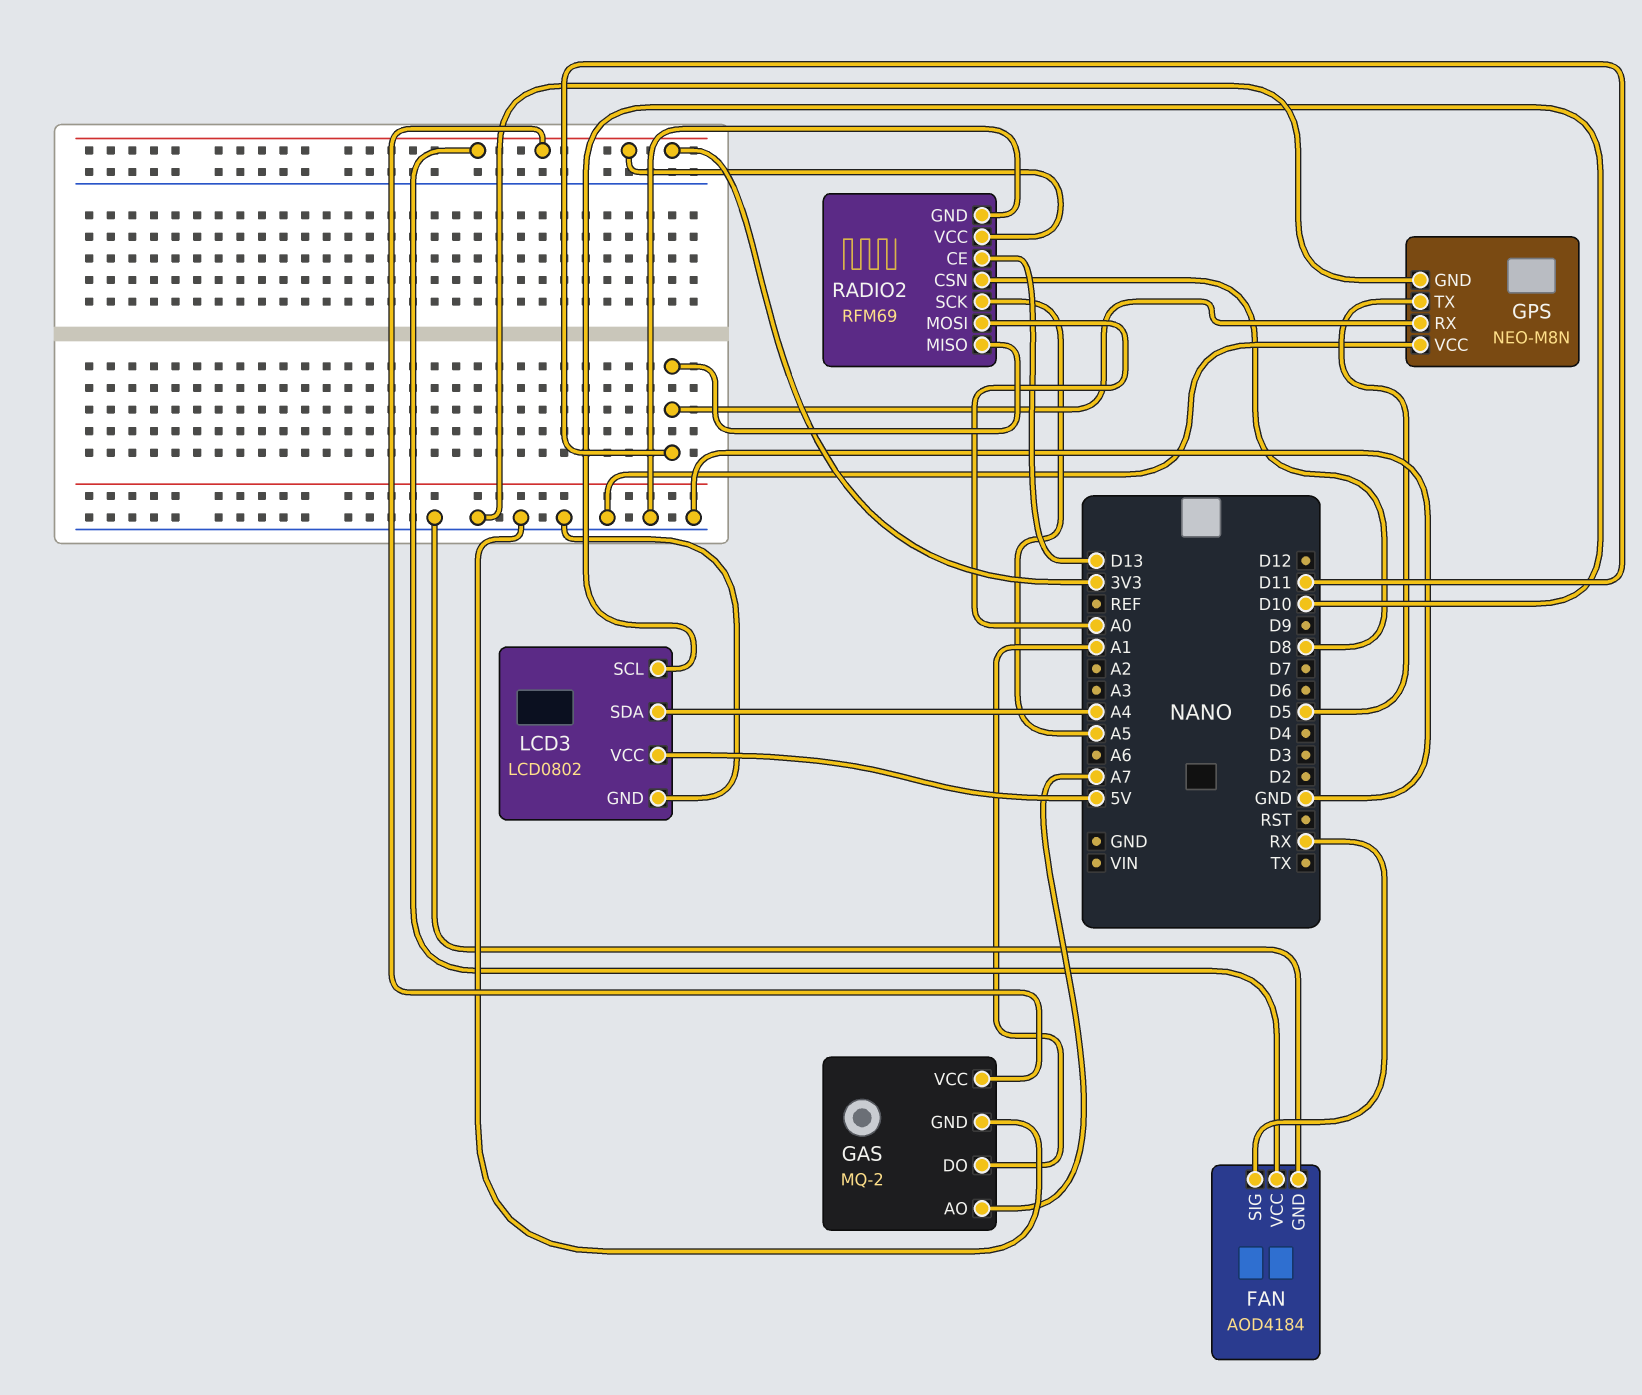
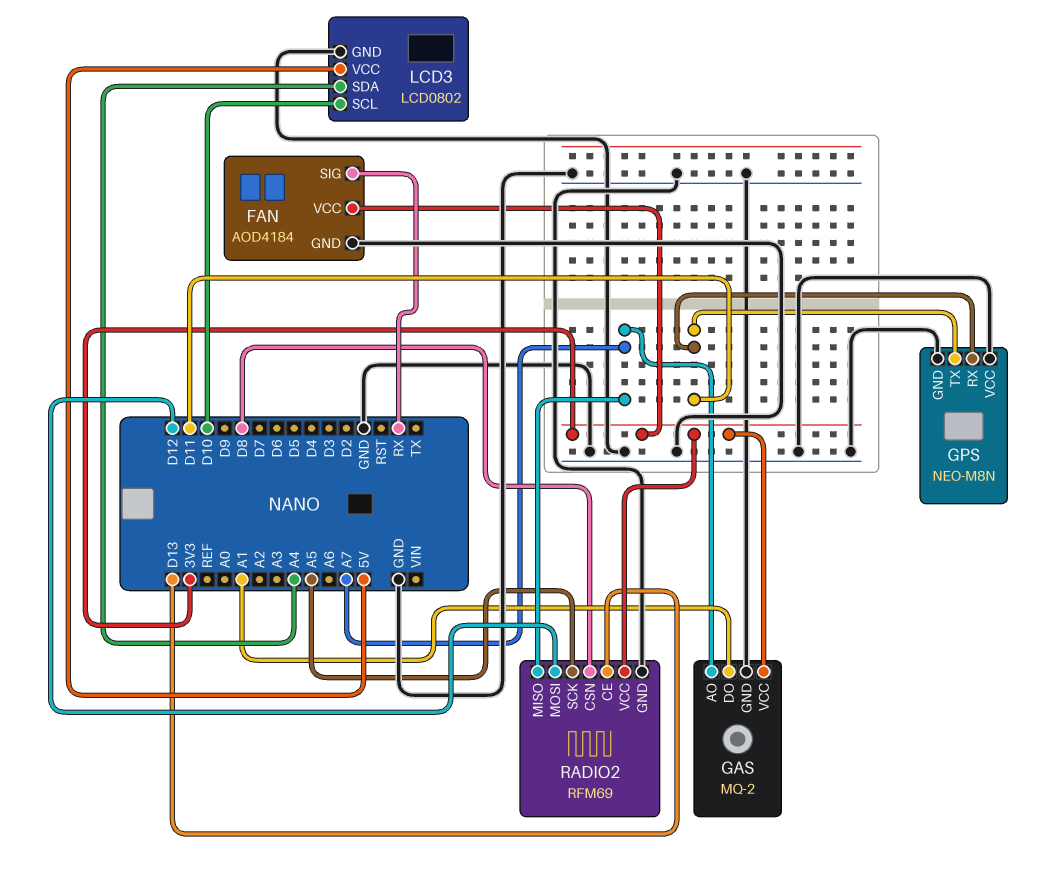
GPS pin TX: D5 -> D11
RADIO2 pin MISO: D11 -> A7
RADIO2 pin MOSI: A0 -> D12

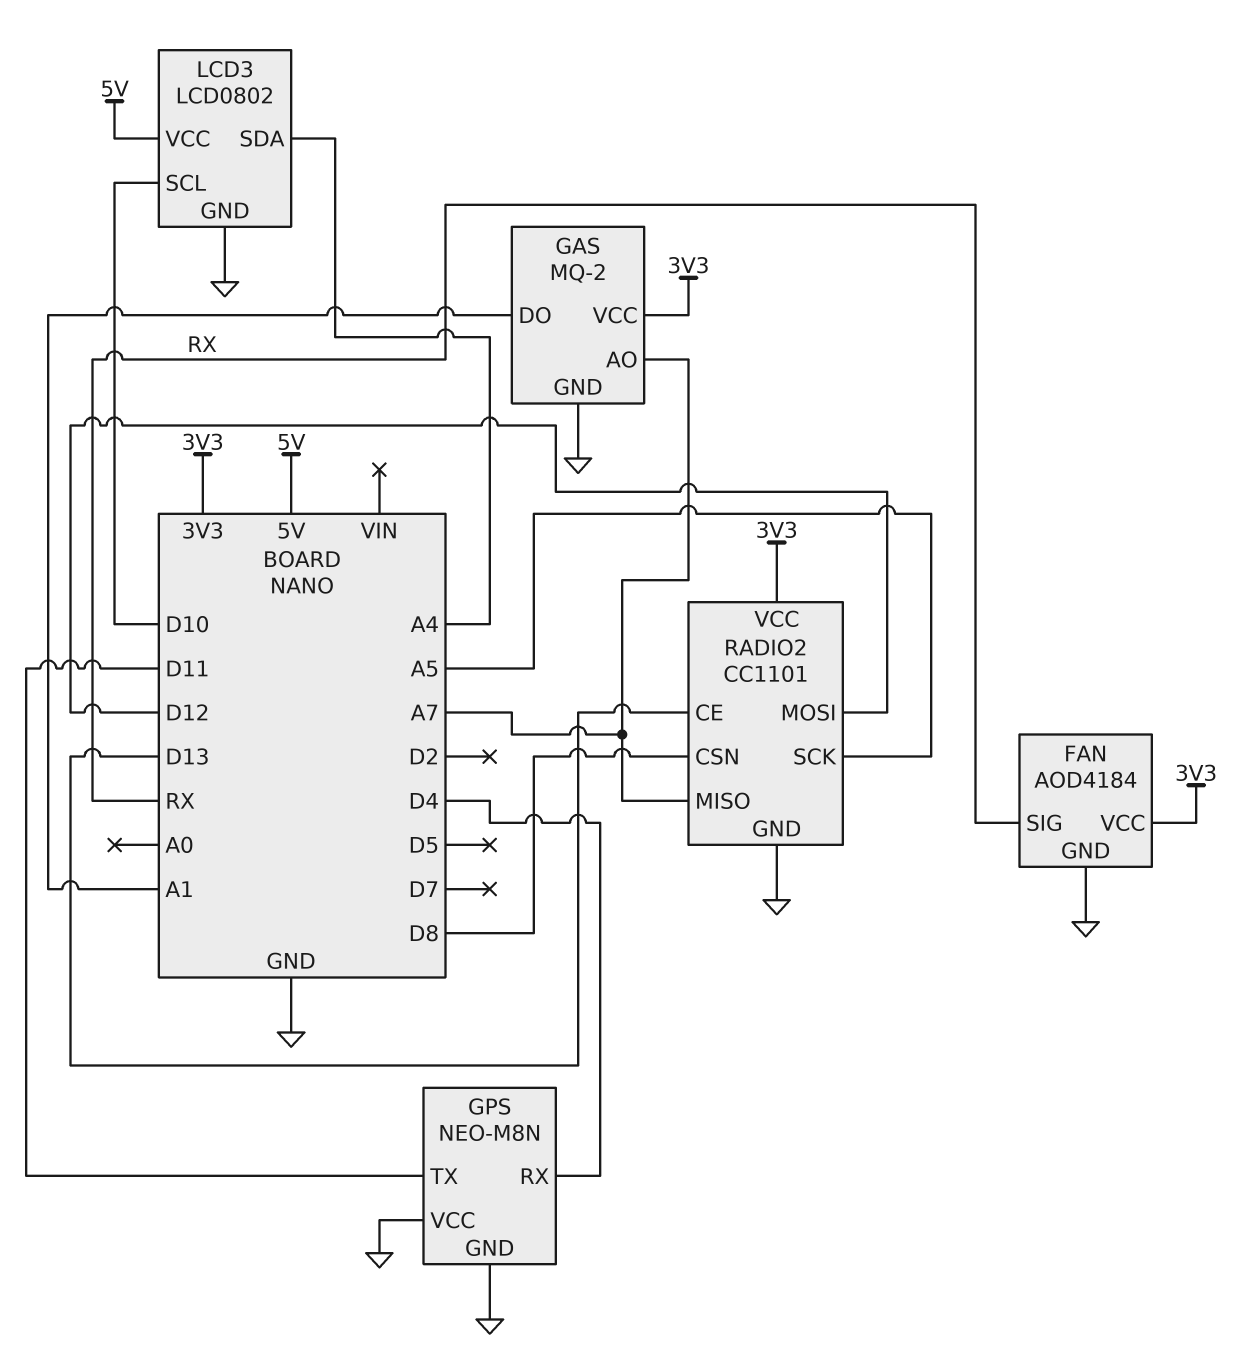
GPS pin RX: D11 -> D4
RADIO2: RFM69 -> CC1101

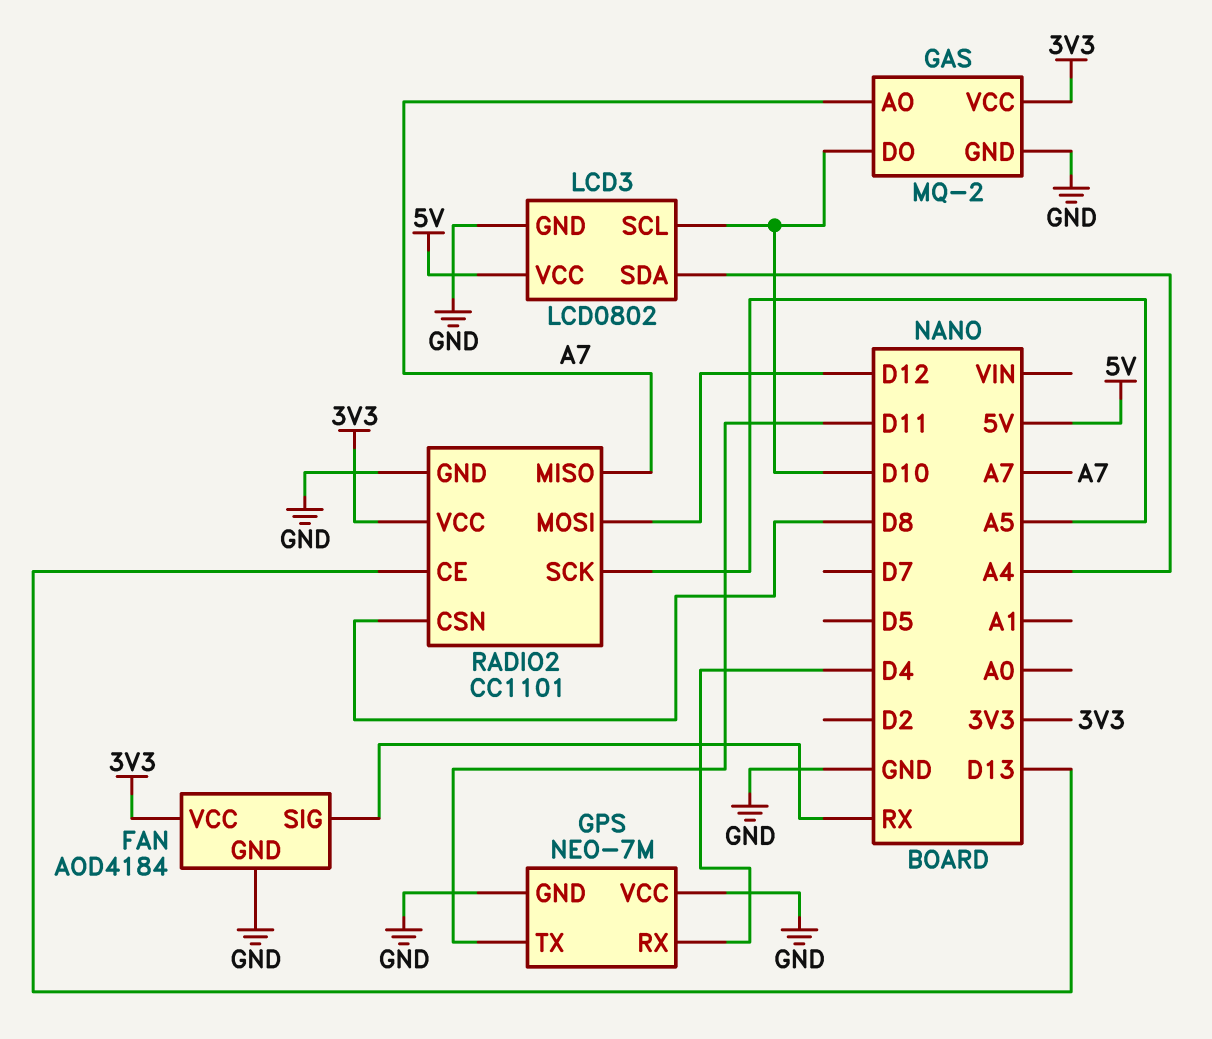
GAS pin DO: A1 -> D10
GPS: NEO-M8N -> NEO-7M

